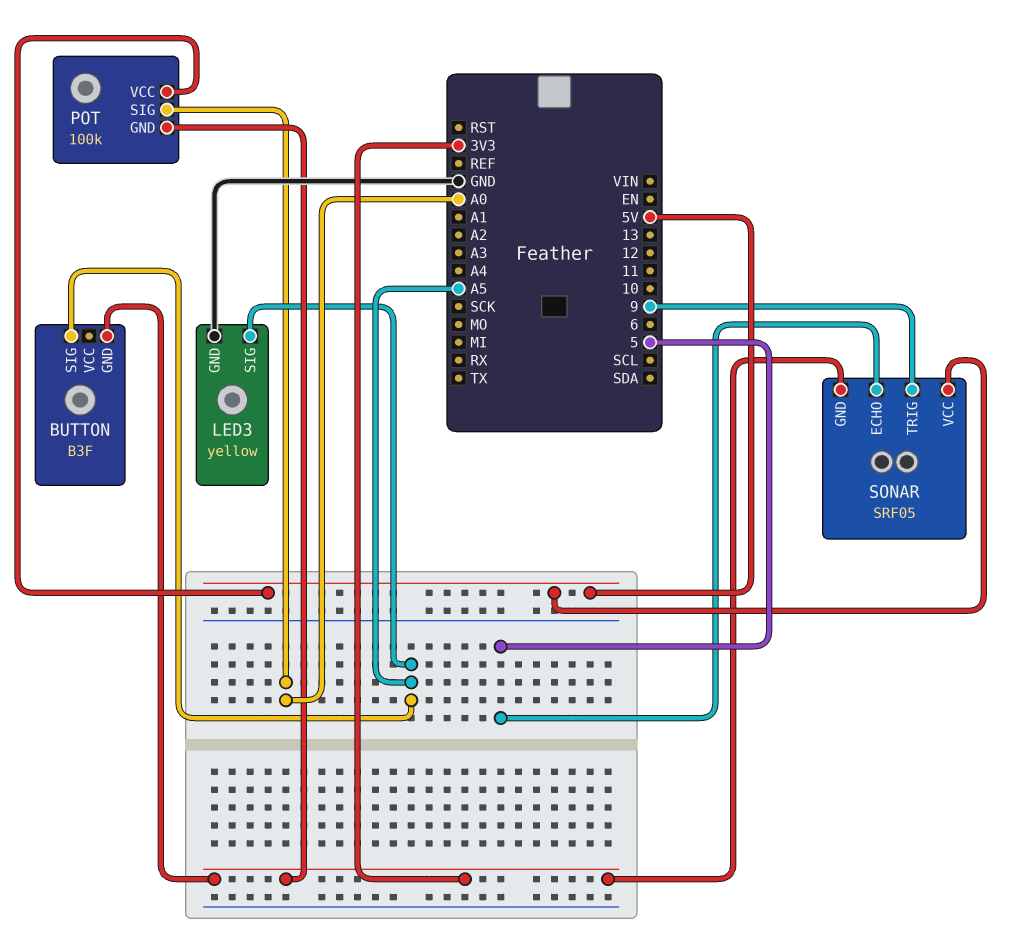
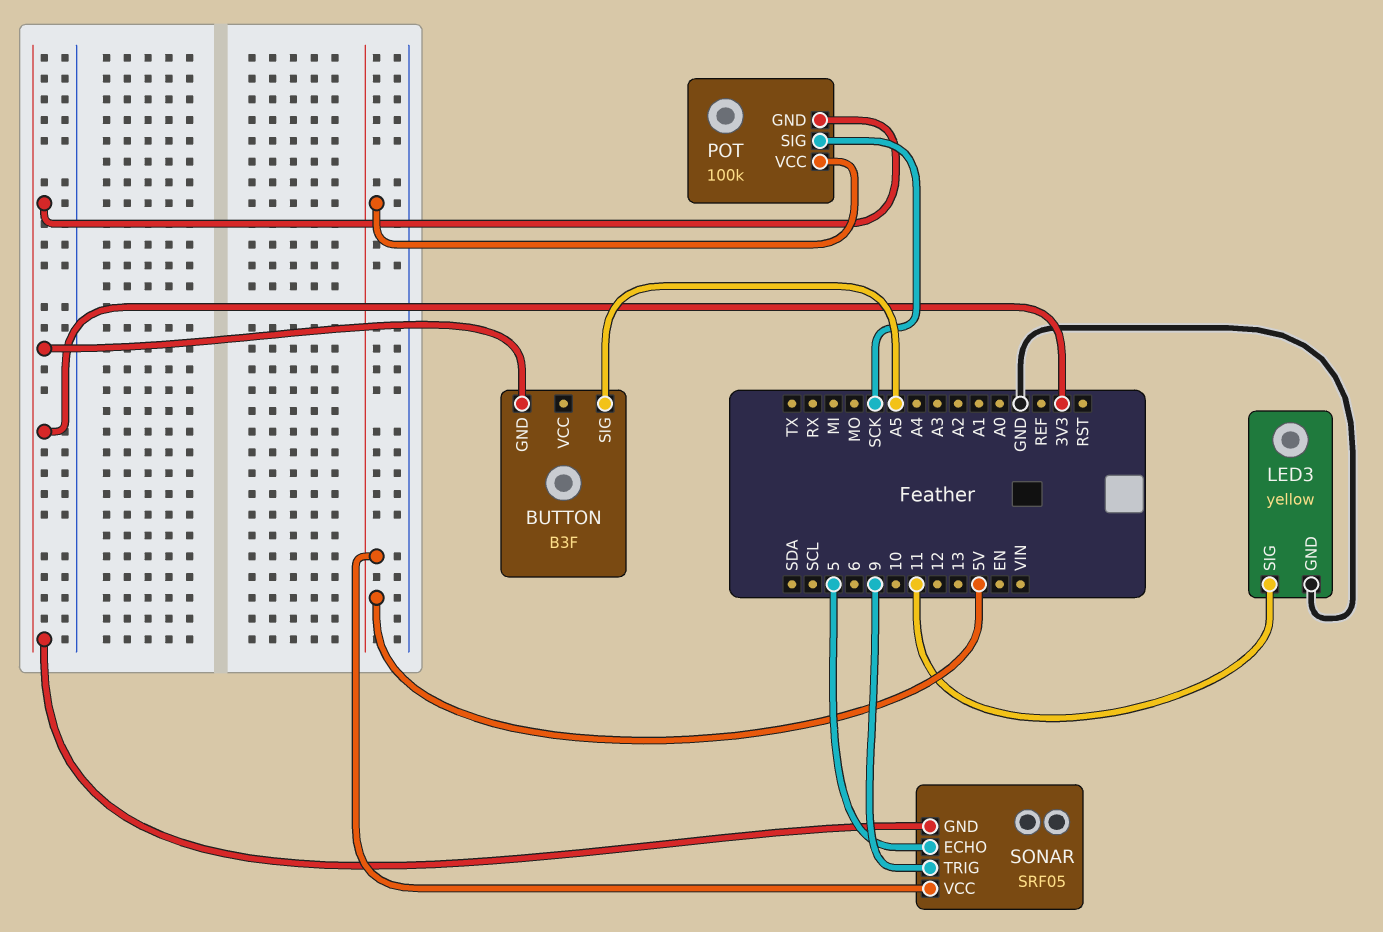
LED3 pin SIG: A5 -> 11
POT pin SIG: A0 -> SCK

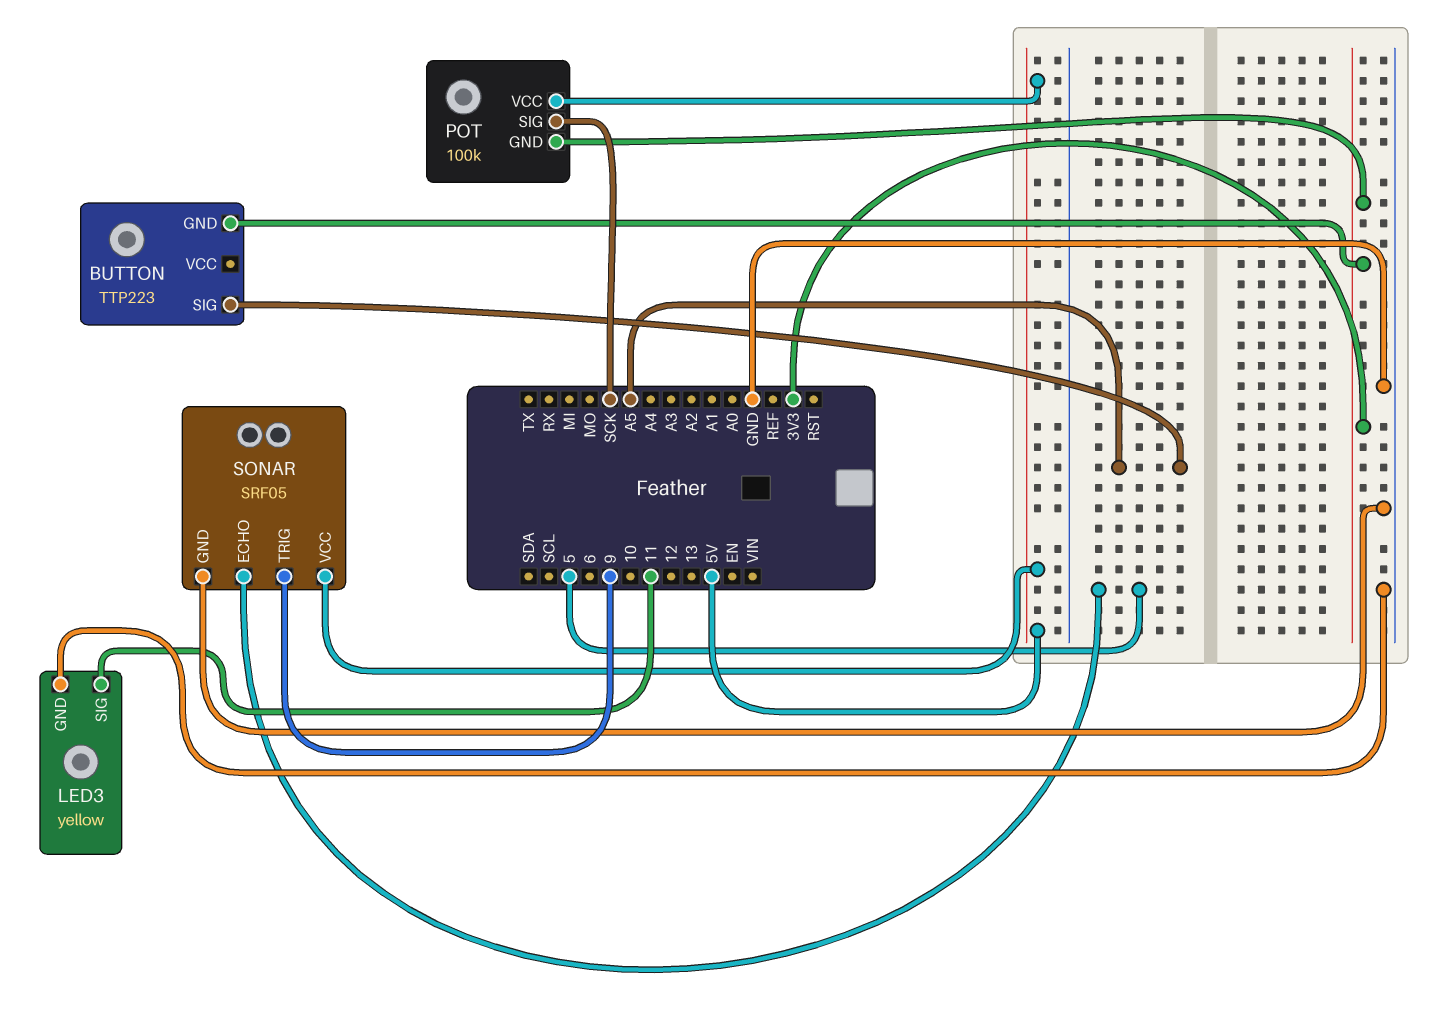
BUTTON: B3F -> TTP223
SONAR pin GND: 3V3 -> GND

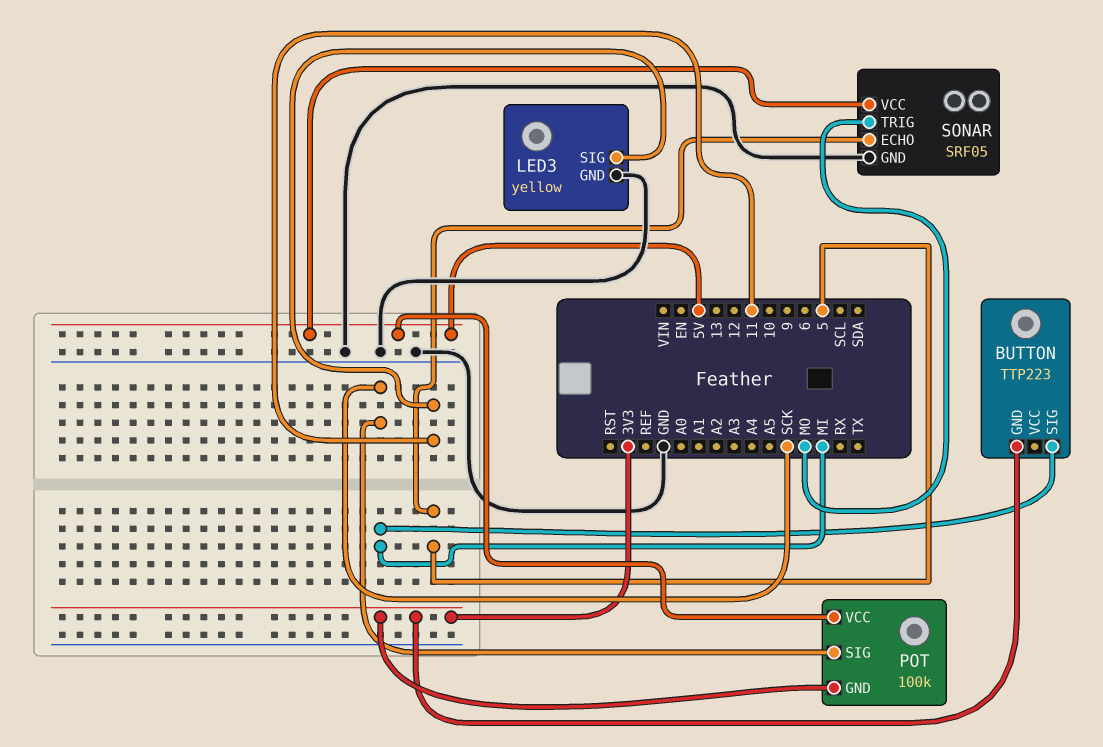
BUTTON pin SIG: A5 -> MI
SONAR pin TRIG: 9 -> MO

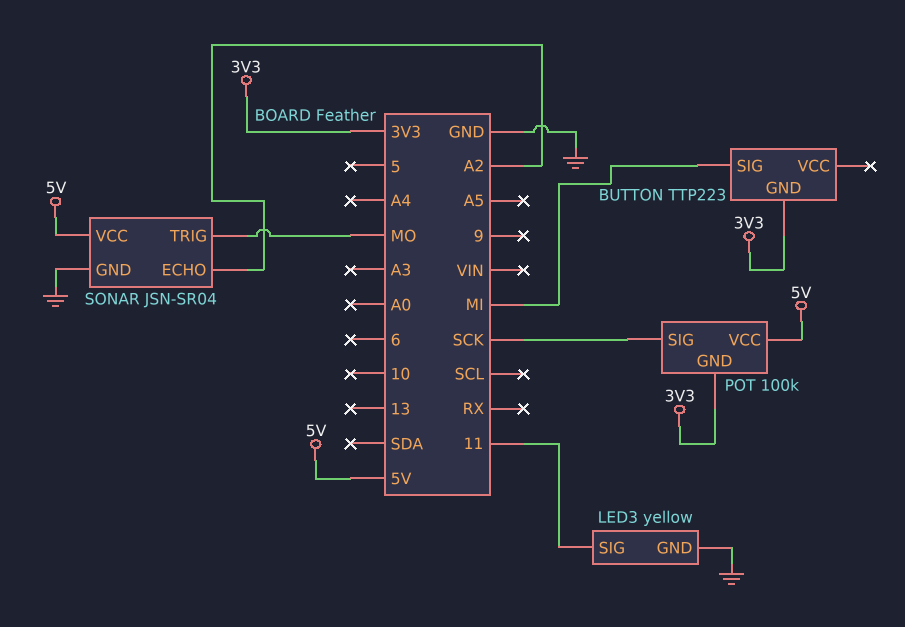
SONAR: SRF05 -> JSN-SR04
SONAR pin ECHO: 5 -> A2

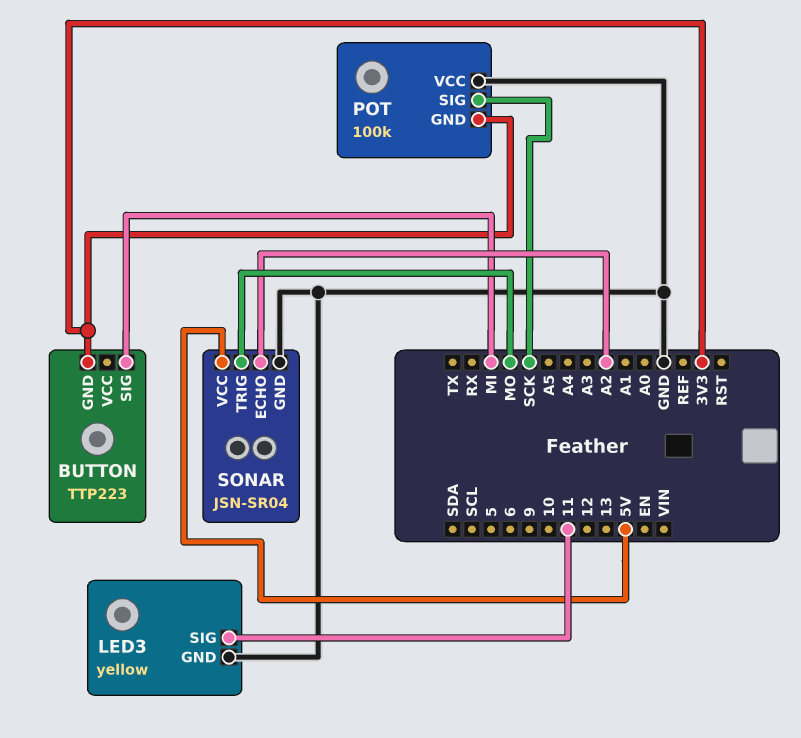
POT pin VCC: 5V -> GND

